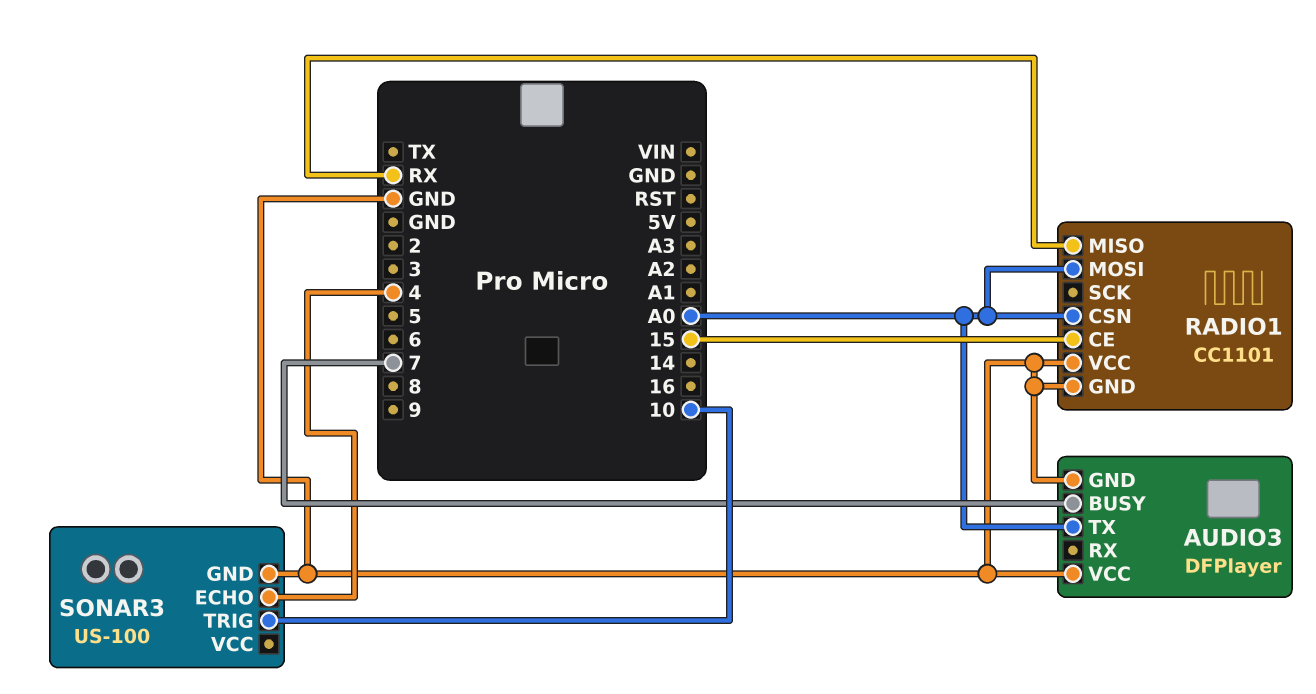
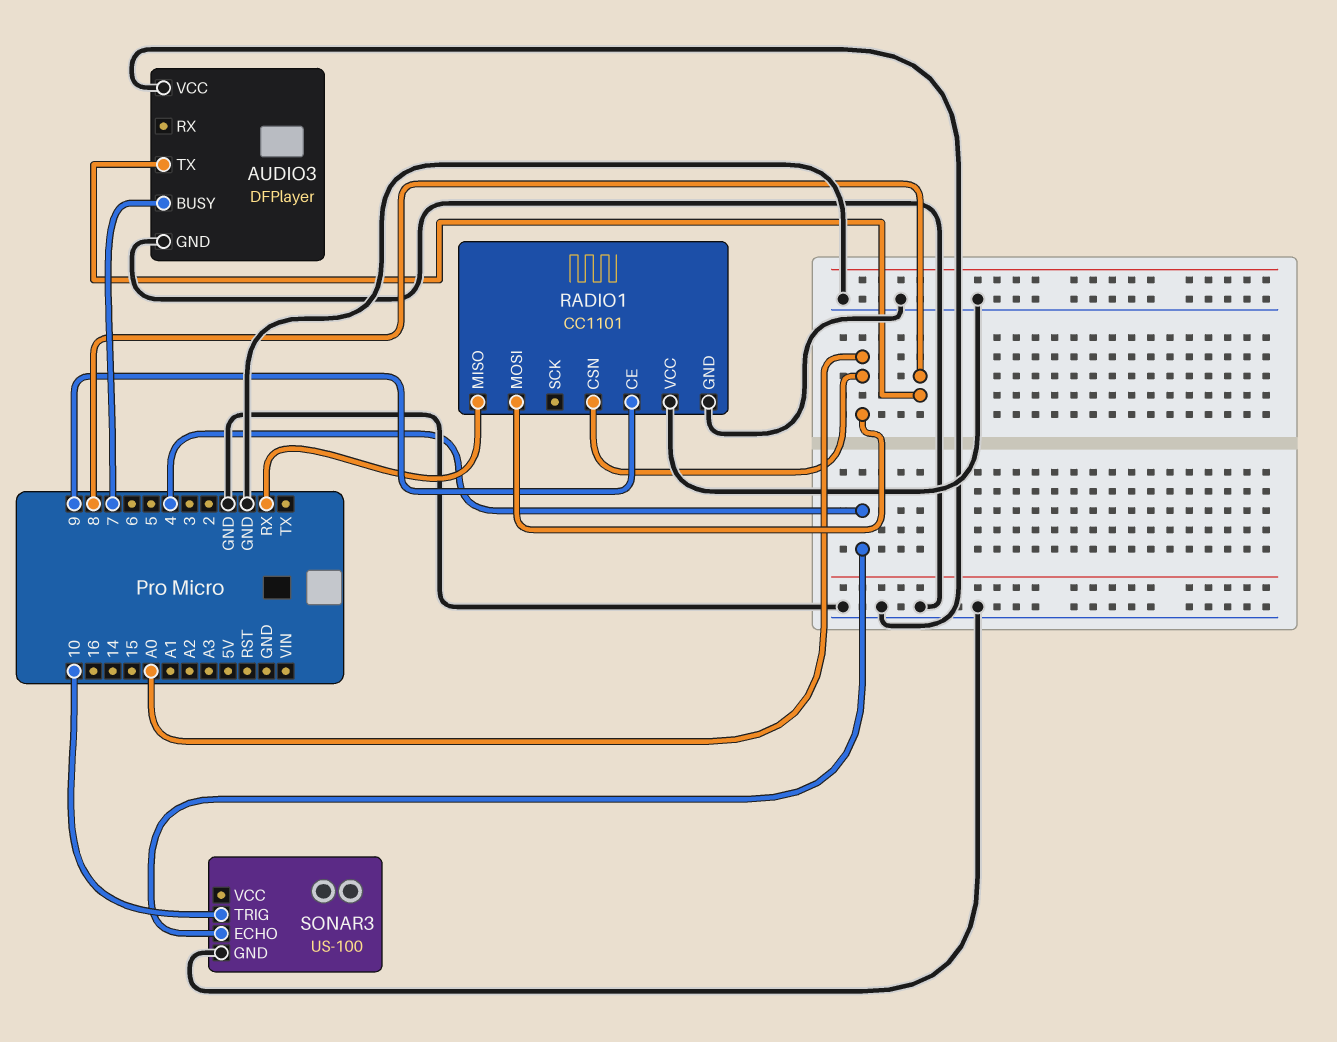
AUDIO3 pin TX: A0 -> 8
RADIO1 pin CE: 15 -> 9

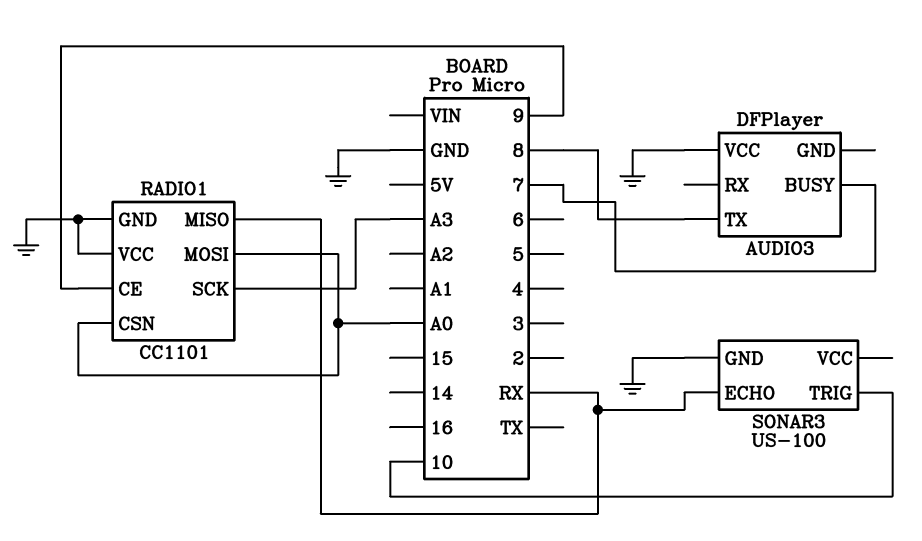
AUDIO3 pin GND: GND -> none
RADIO1 pin SCK: none -> A3
SONAR3 pin ECHO: 4 -> RX

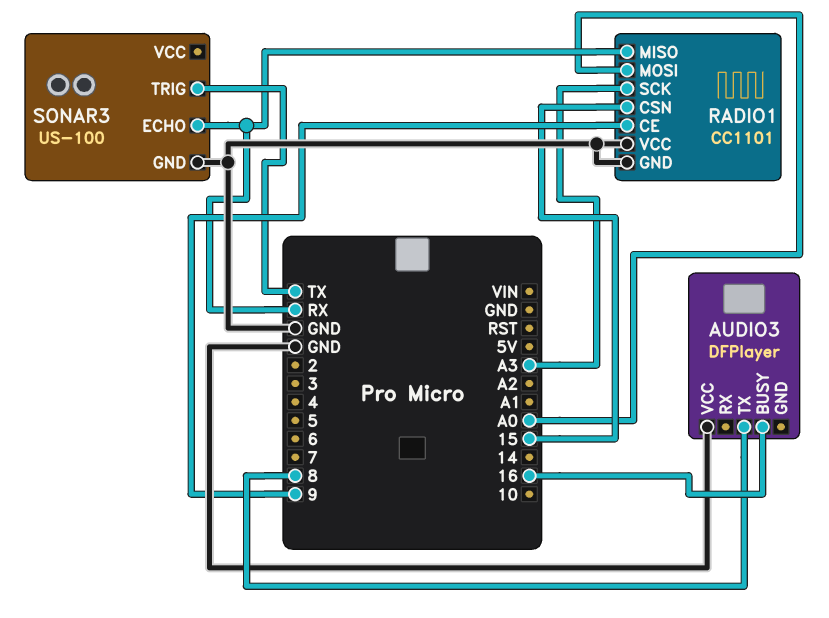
AUDIO3 pin BUSY: 7 -> 16
RADIO1 pin CSN: A0 -> 15
SONAR3 pin TRIG: 10 -> TX

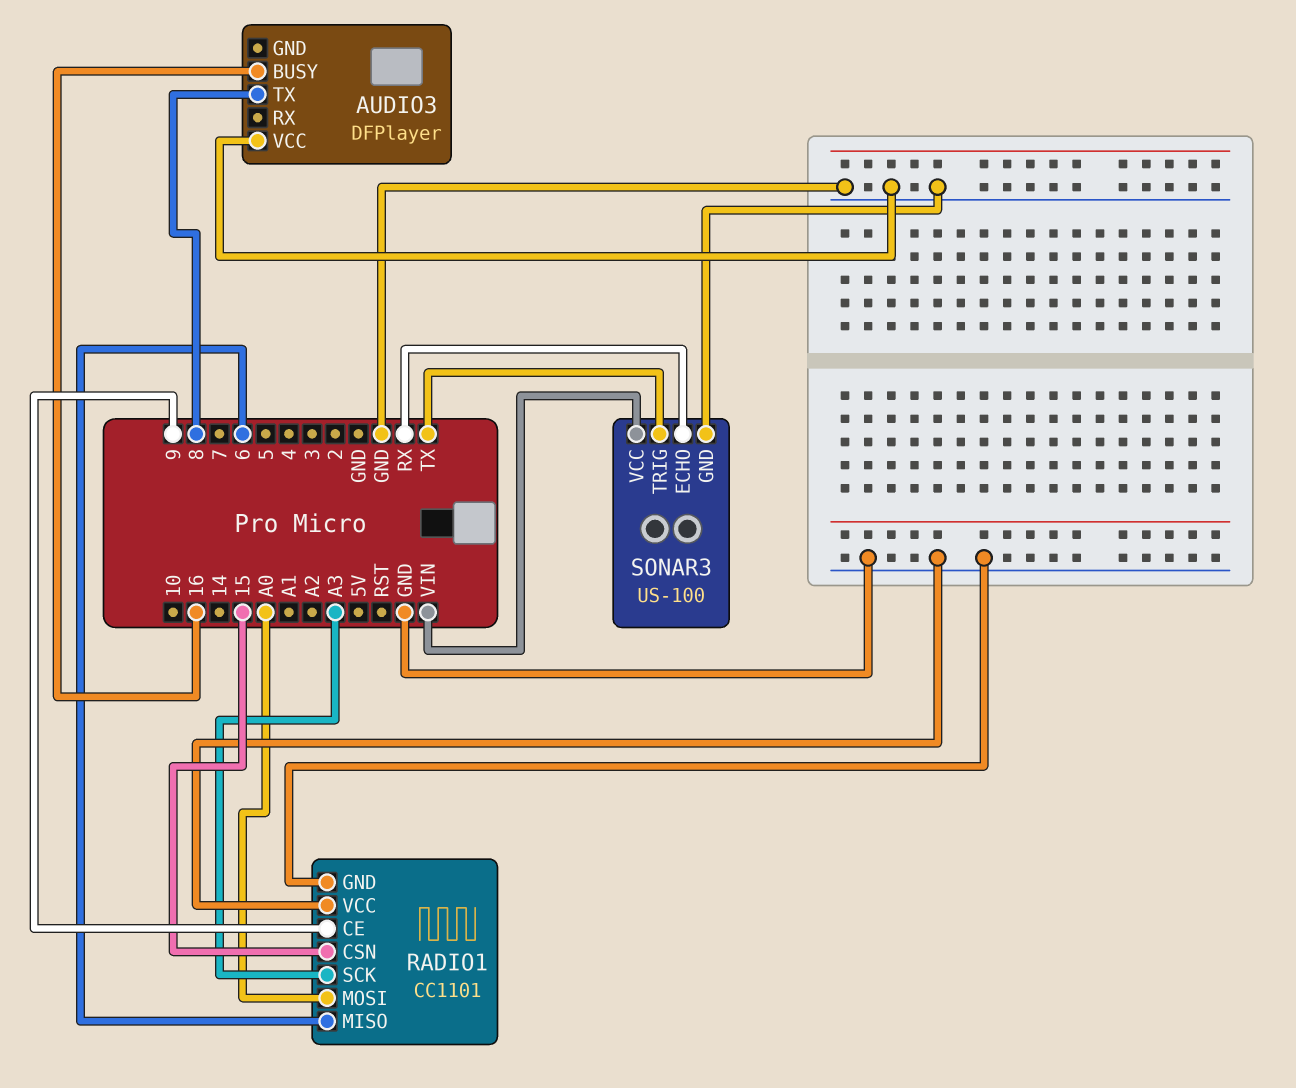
RADIO1 pin MISO: RX -> 6
SONAR3 pin VCC: none -> VIN

